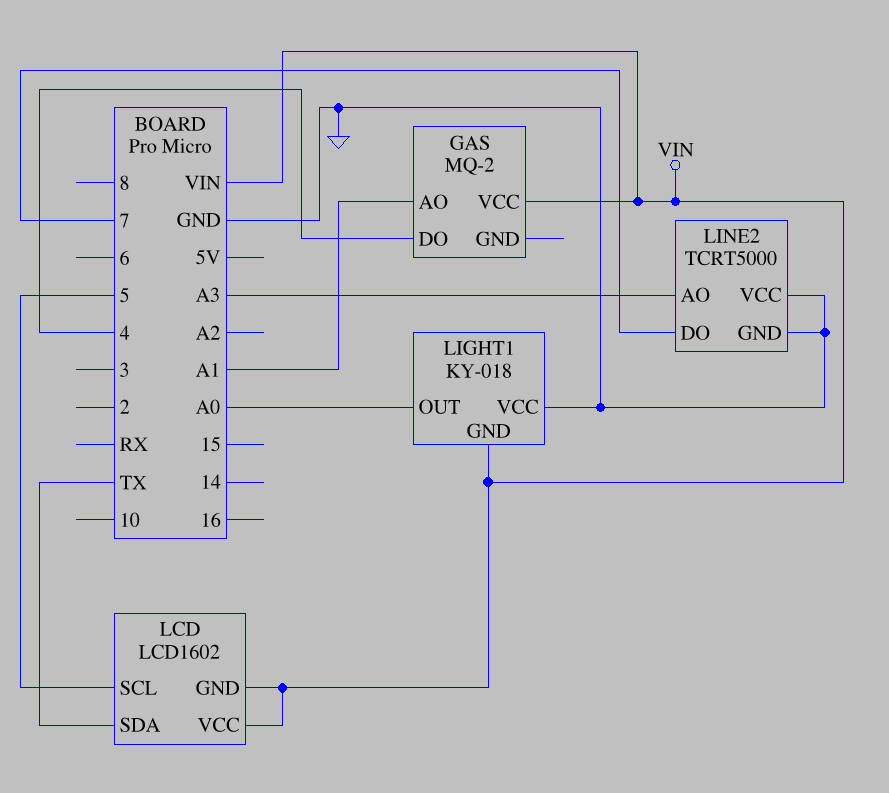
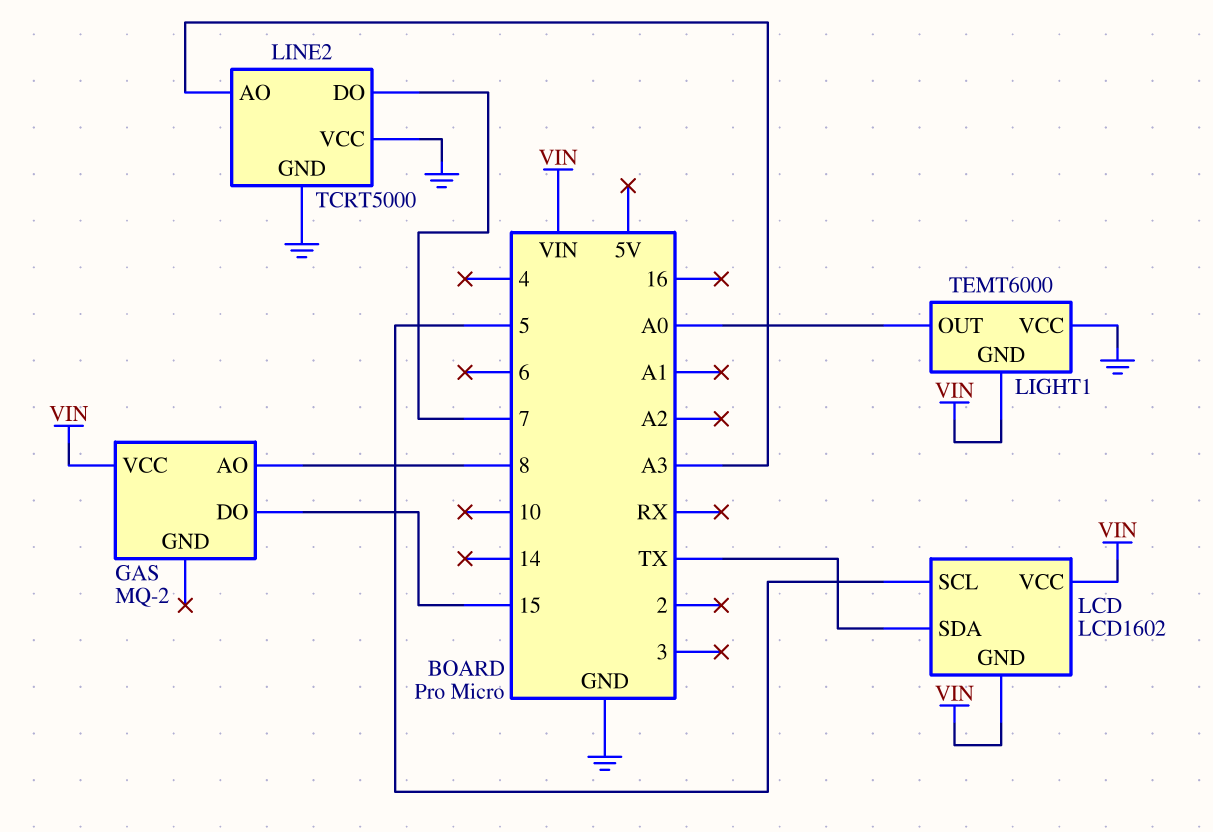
GAS pin AO: A1 -> 8
GAS pin DO: 4 -> 15
LIGHT1: KY-018 -> TEMT6000

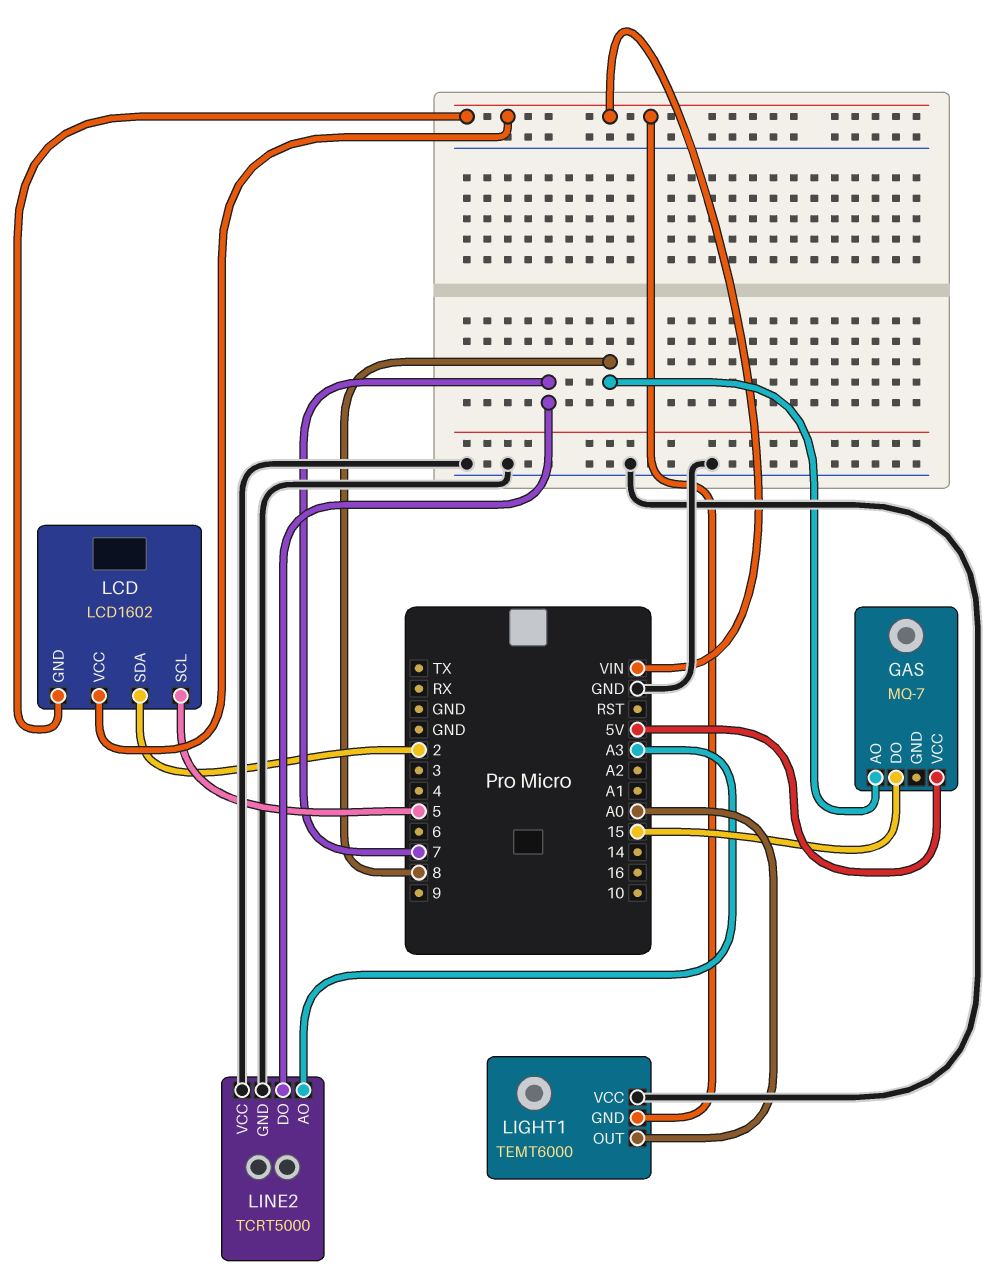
GAS: MQ-2 -> MQ-7
GAS pin VCC: VIN -> 5V
LCD pin SDA: TX -> 2

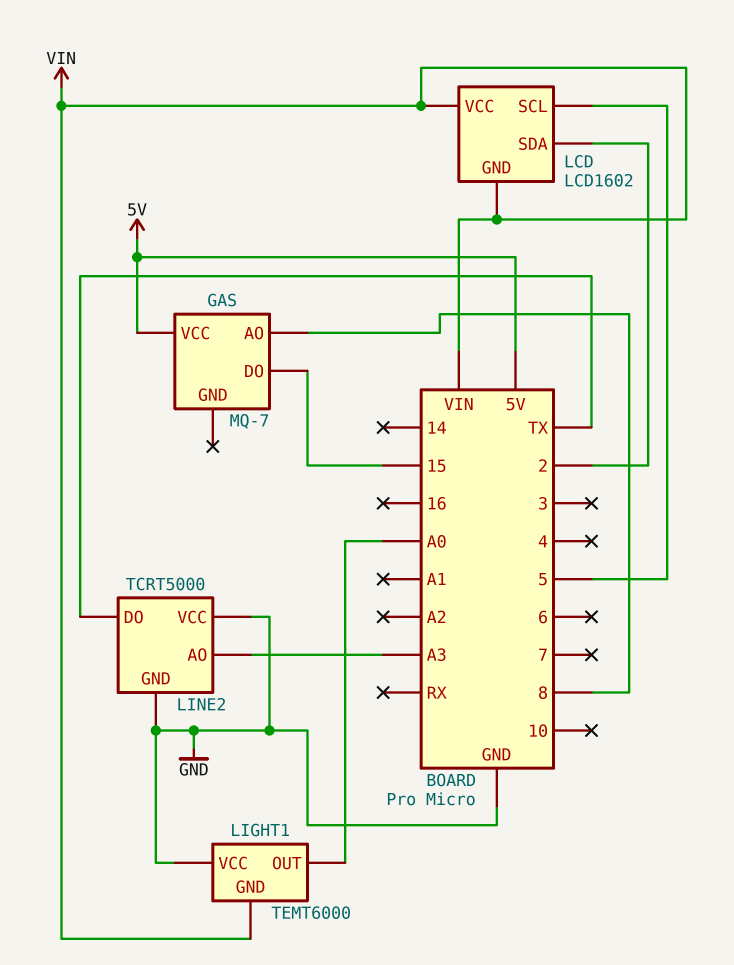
LINE2 pin DO: 7 -> TX

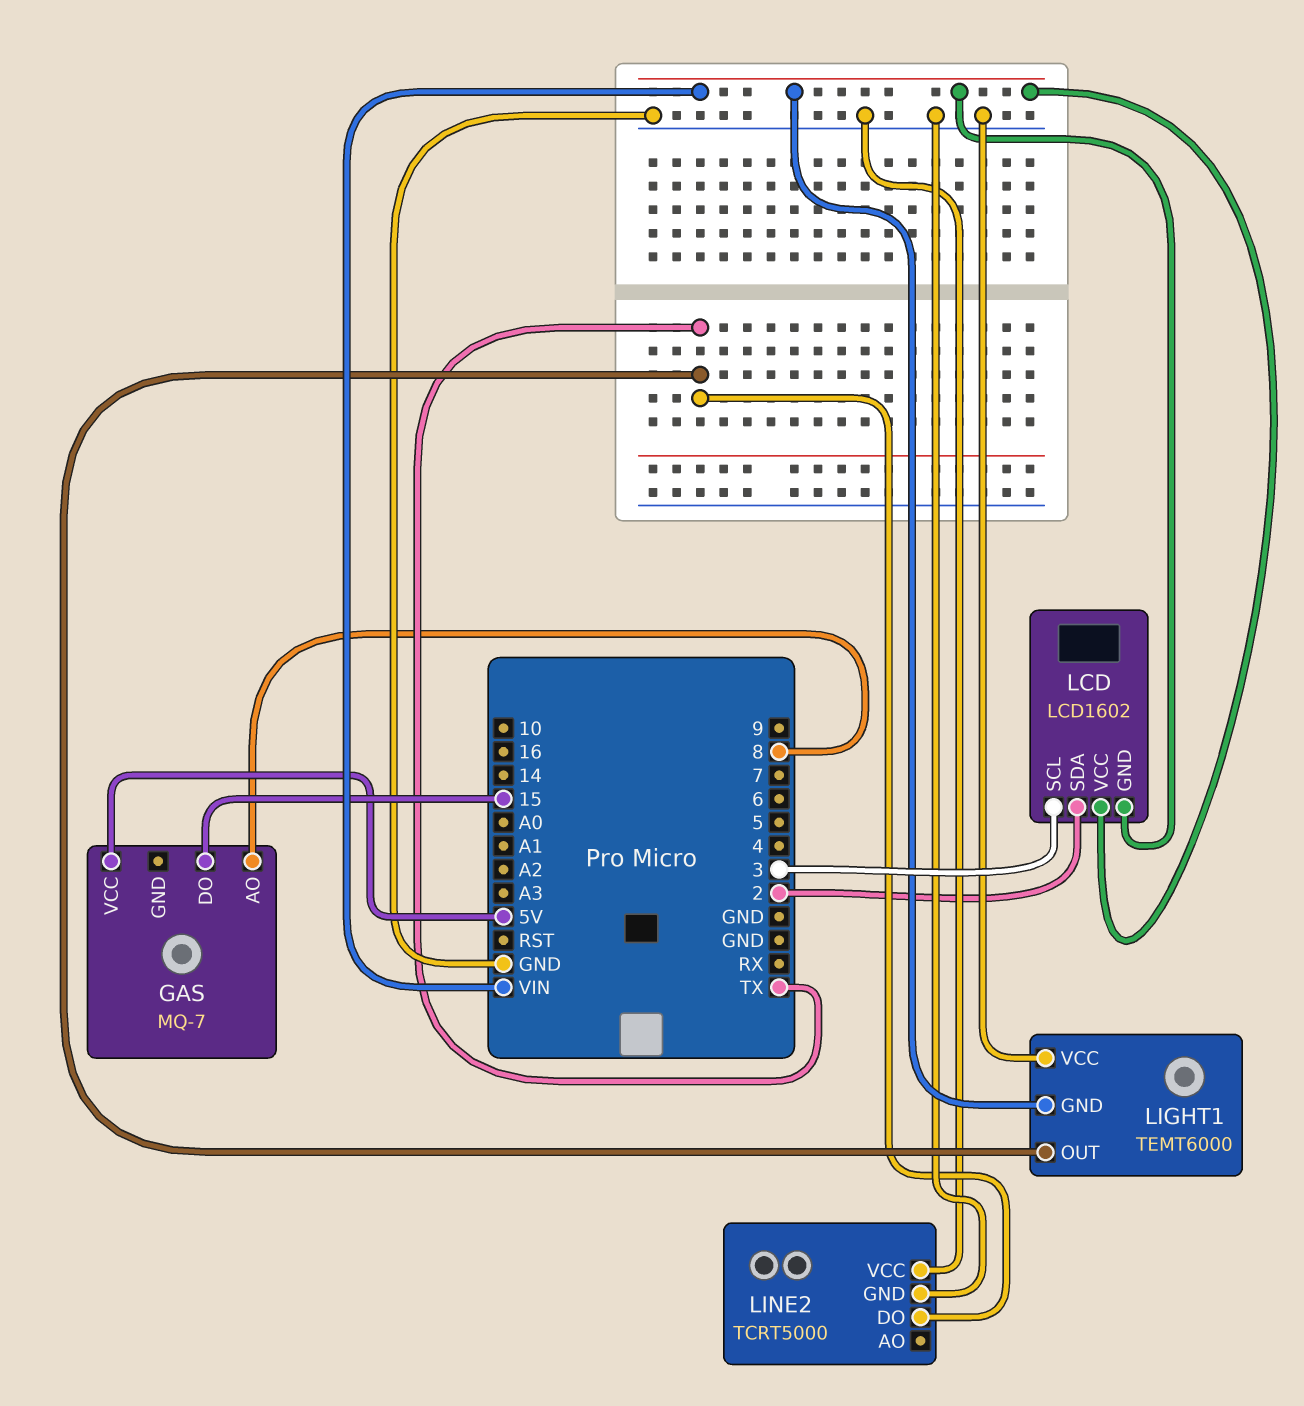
LCD pin SCL: 5 -> 3
LIGHT1 pin OUT: A0 -> TX
LINE2 pin AO: A3 -> none

